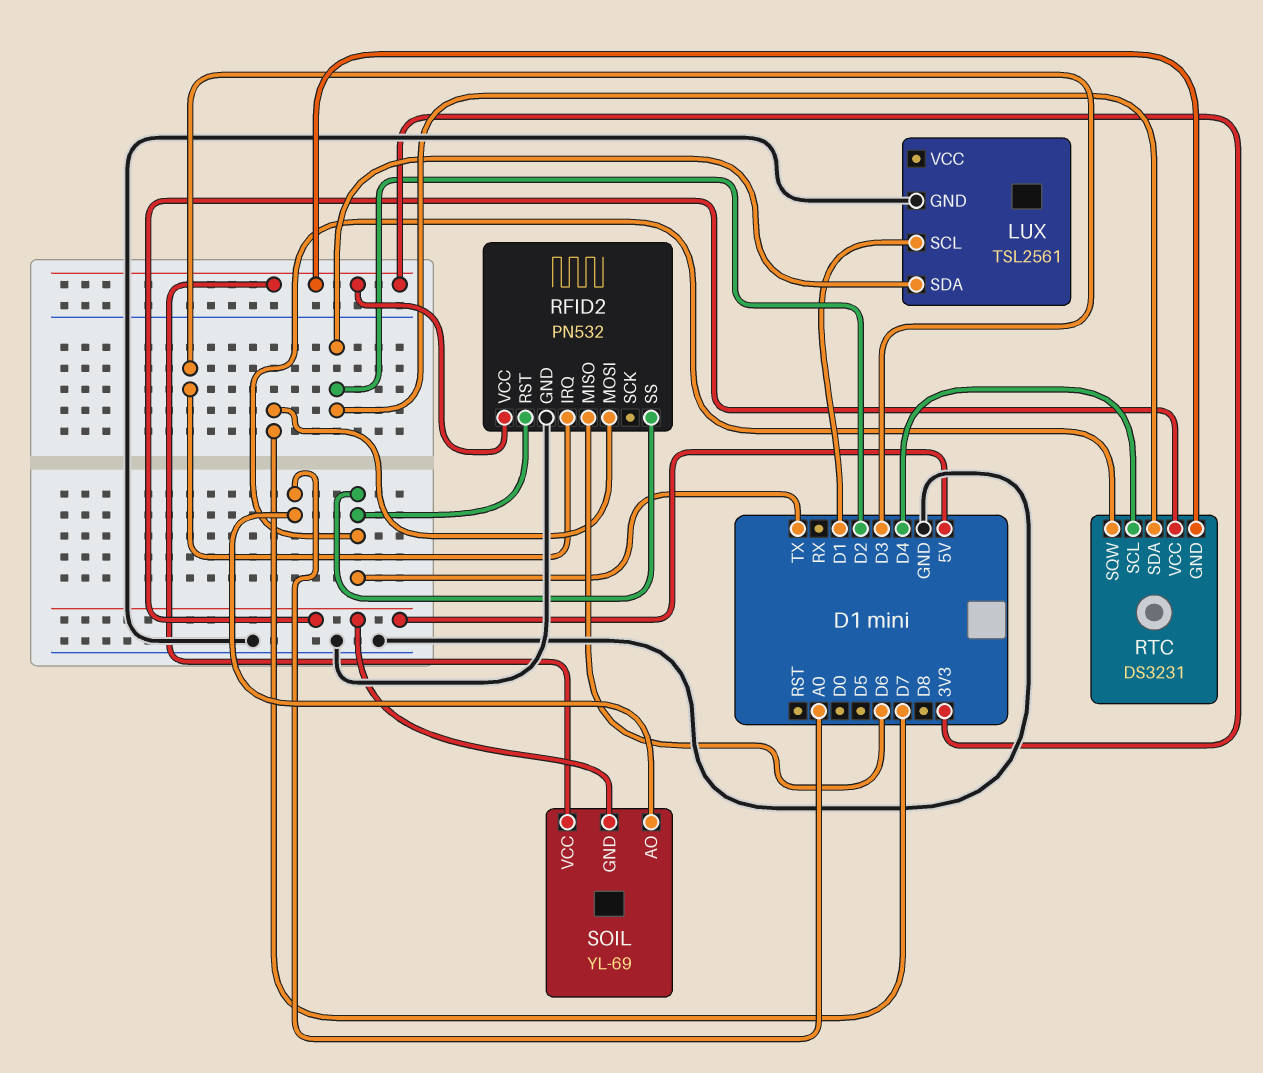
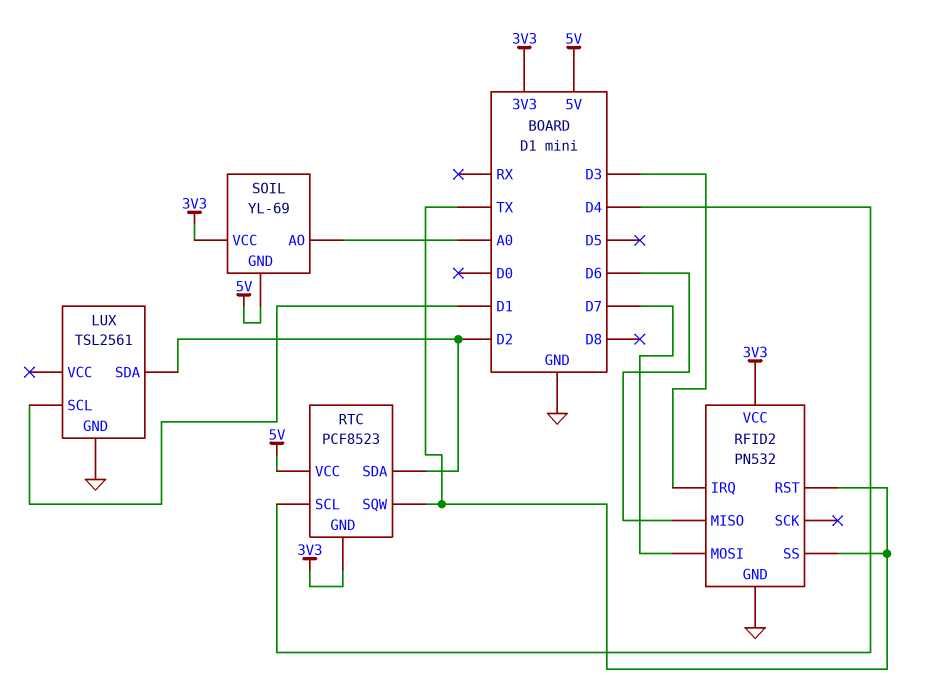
RTC: DS3231 -> PCF8523

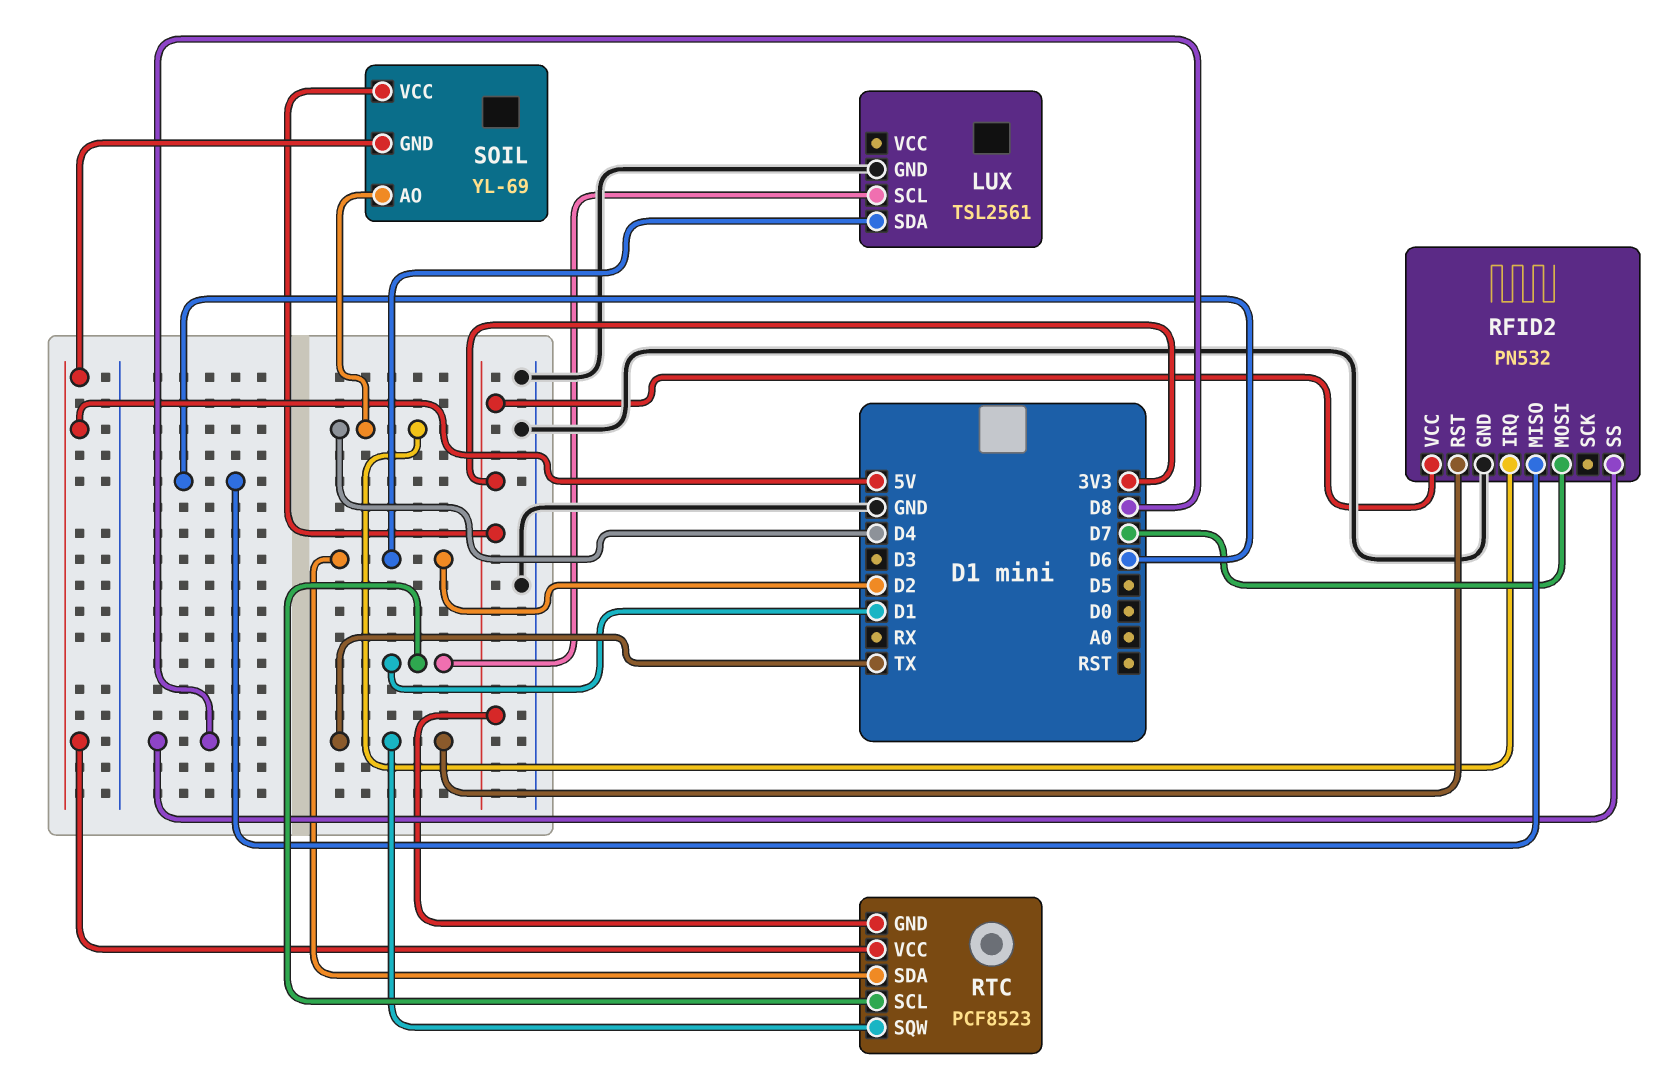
RFID2 pin IRQ: D3 -> D4
RFID2 pin SS: TX -> D8
RTC pin SCL: D4 -> D1
SOIL pin AO: A0 -> D4

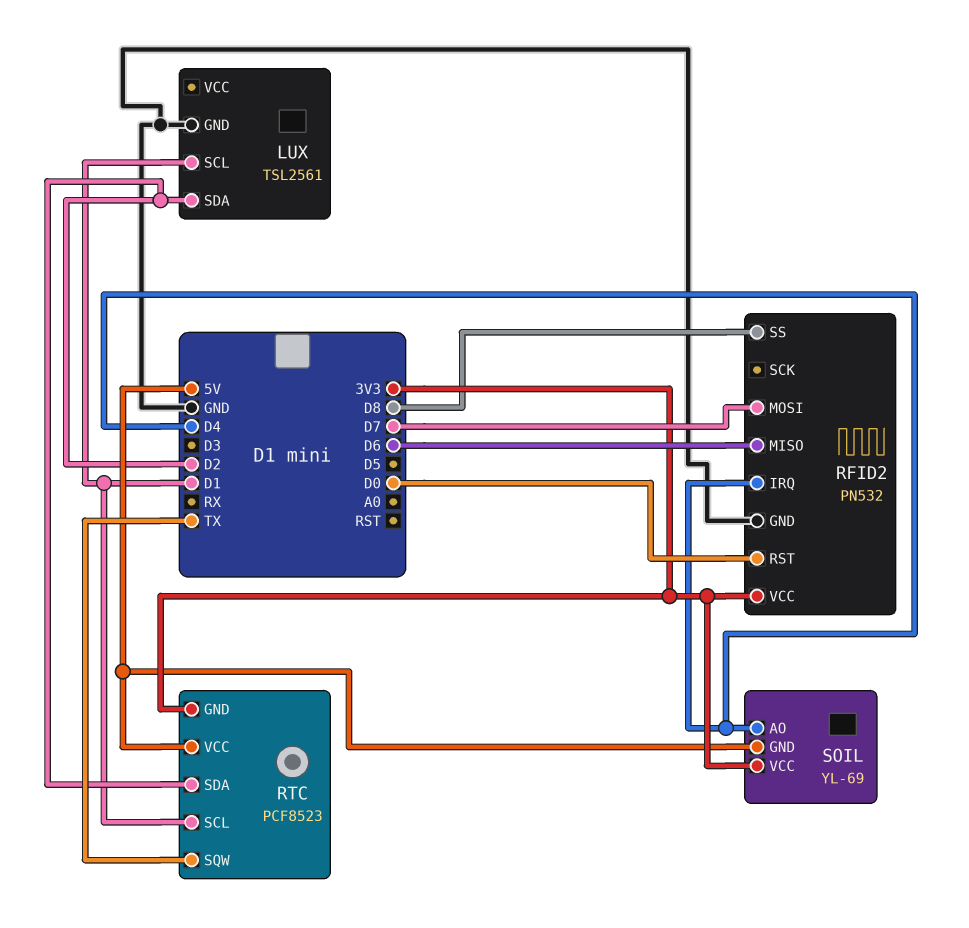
RFID2 pin RST: TX -> D0

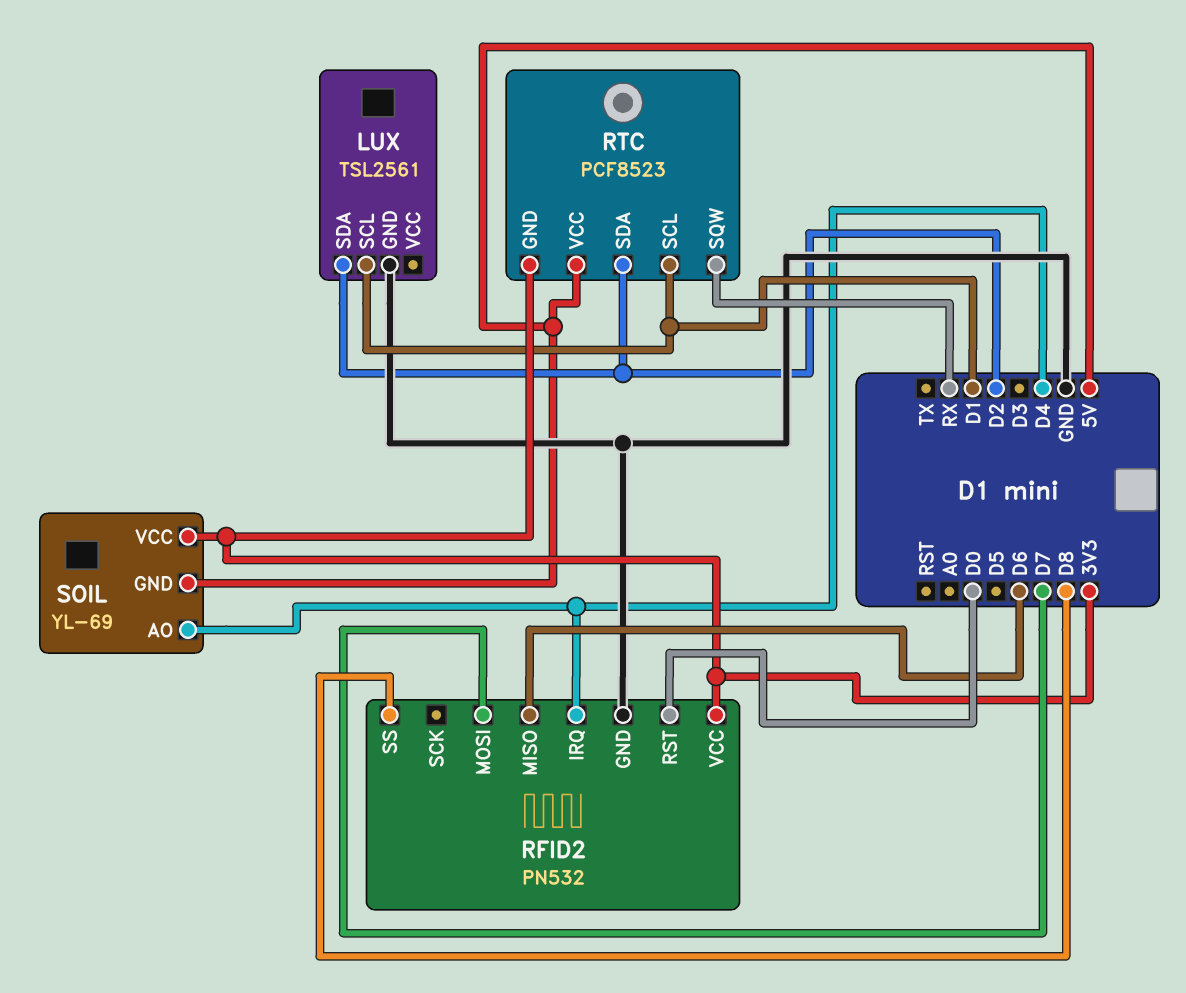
RTC pin SQW: TX -> RX

